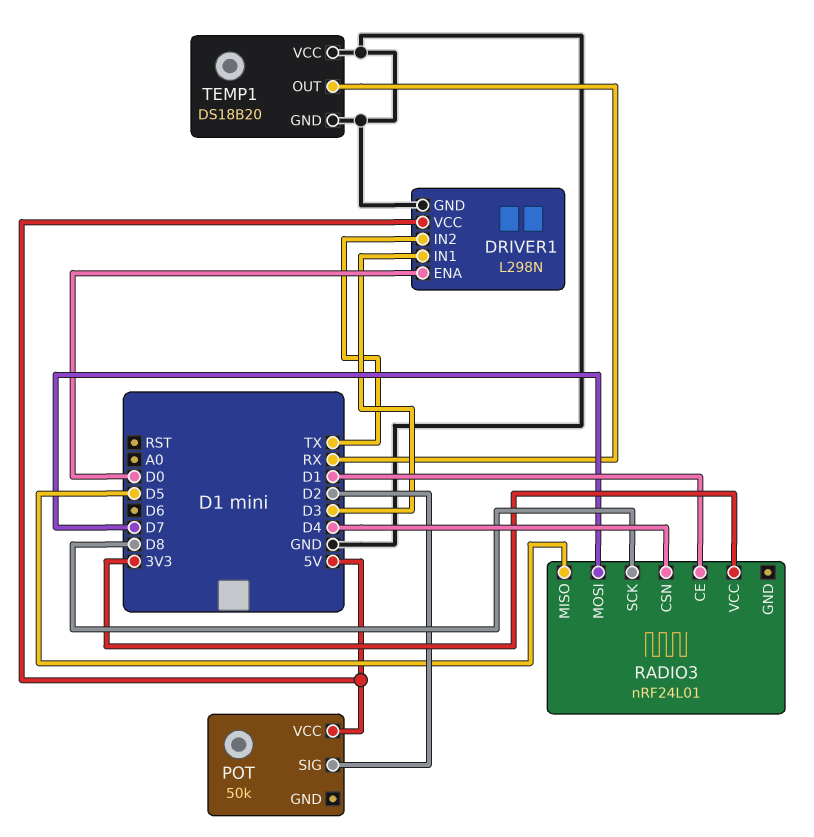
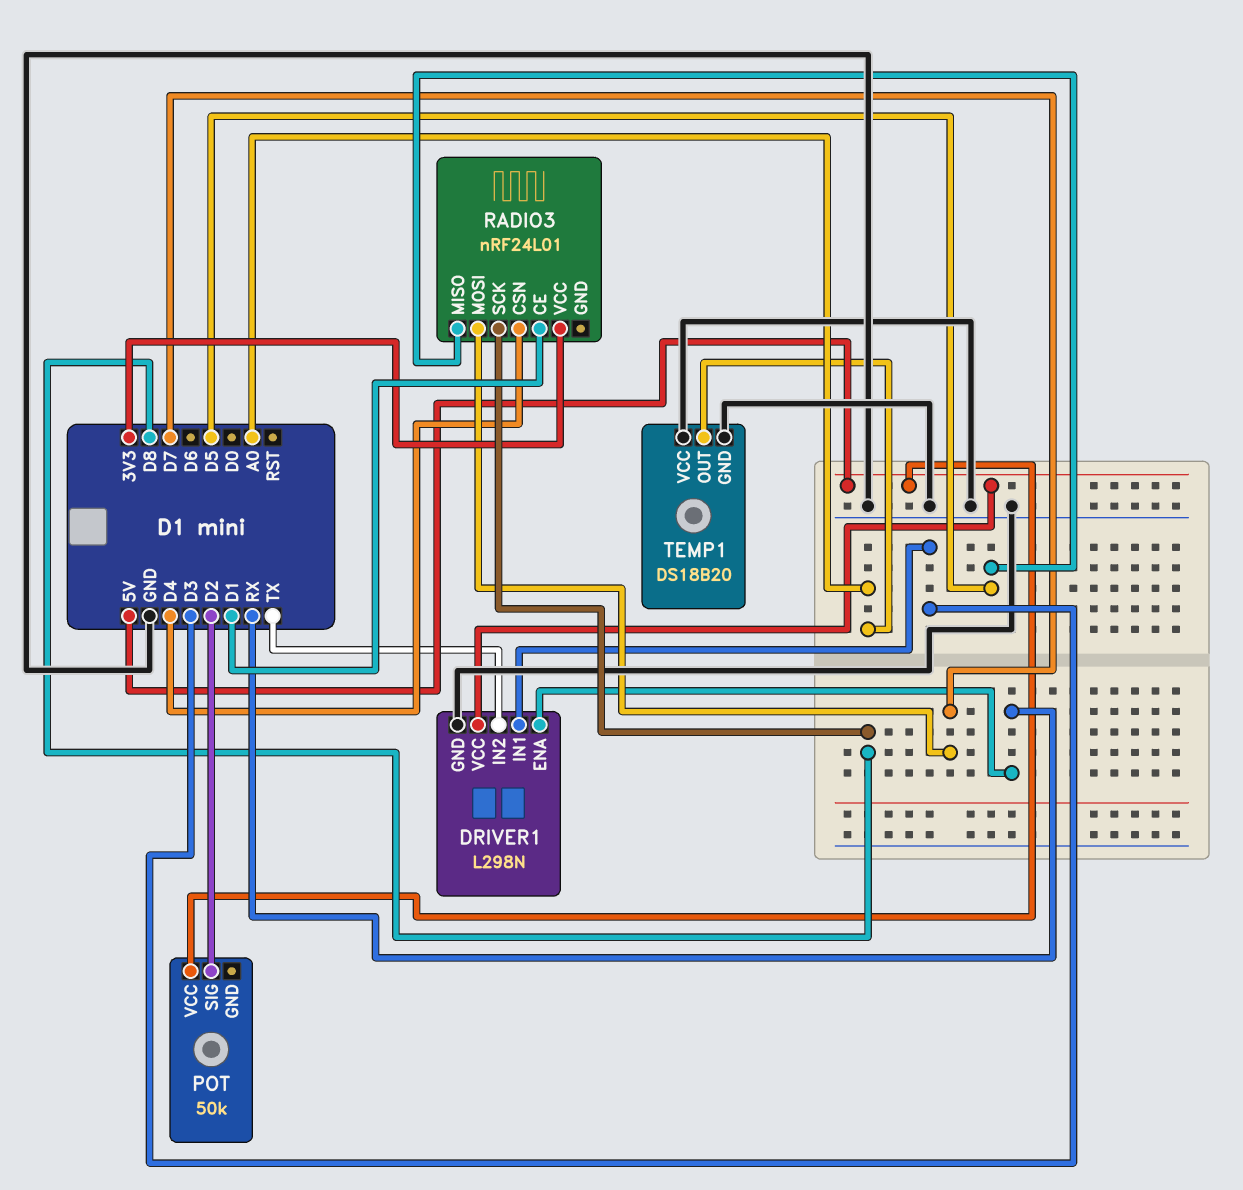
DRIVER1 pin ENA: D0 -> RX
TEMP1 pin OUT: RX -> A0

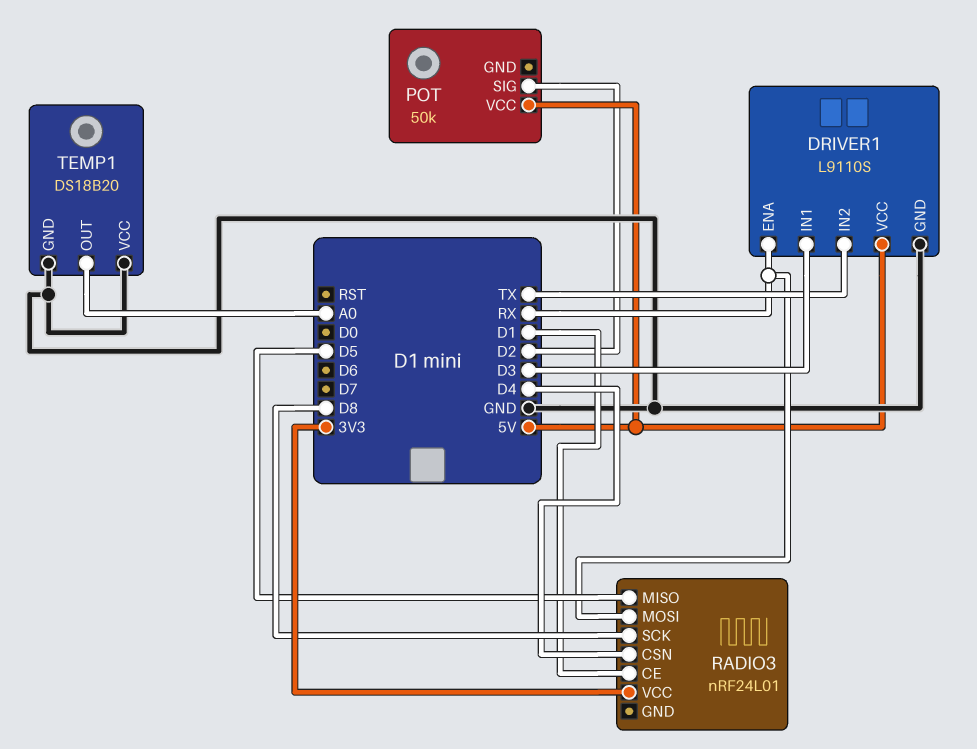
DRIVER1: L298N -> L9110S
RADIO3 pin MOSI: D7 -> RX

